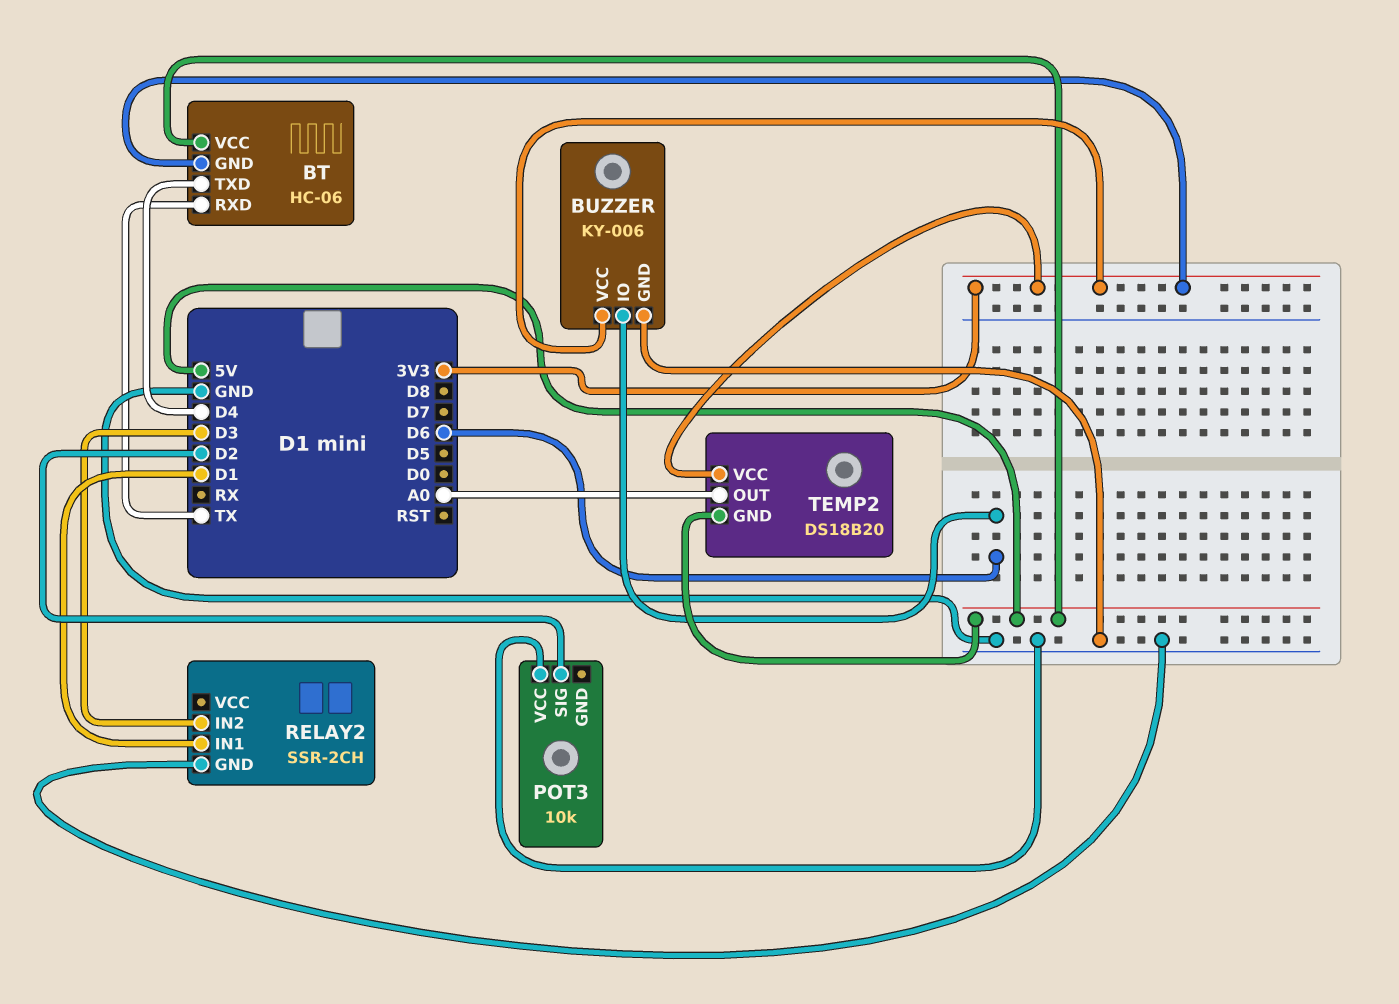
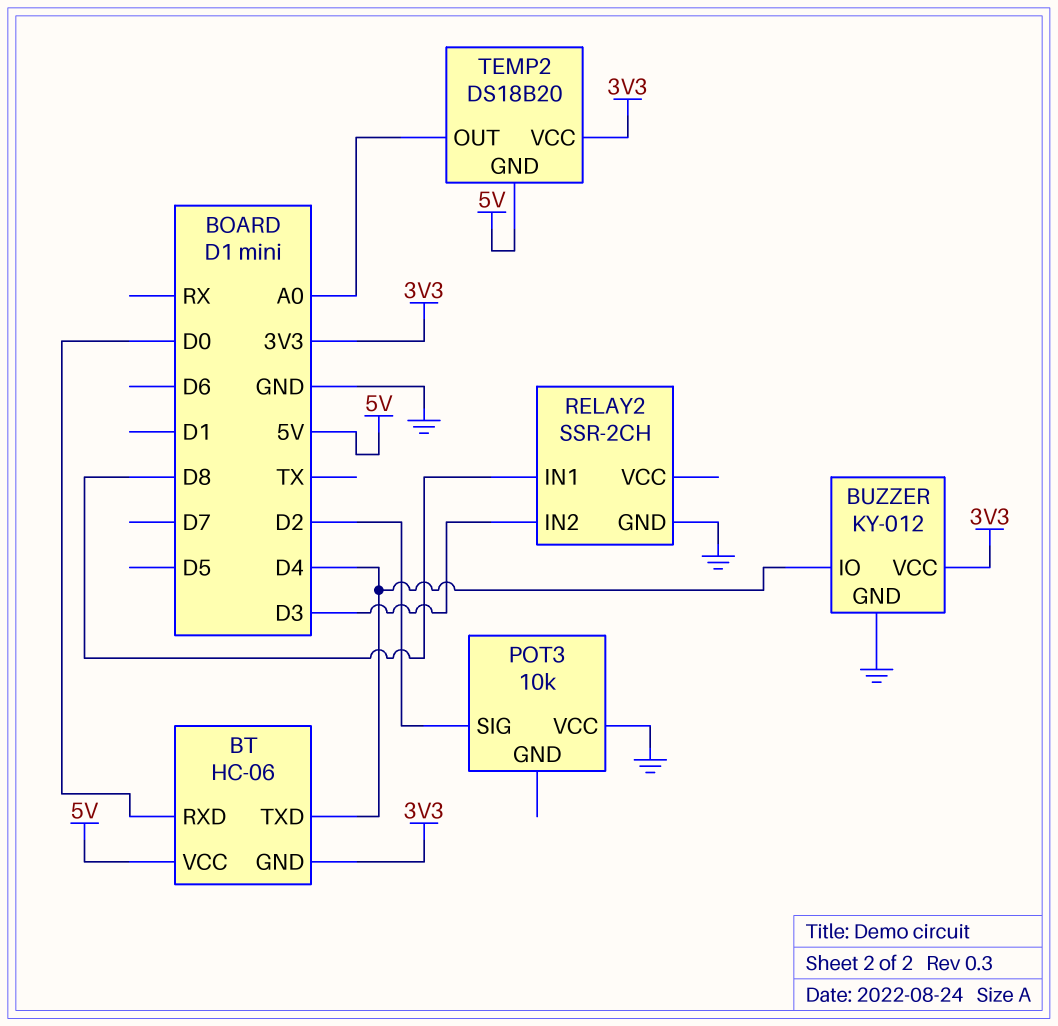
BT pin RXD: TX -> D0
BUZZER: KY-006 -> KY-012
BUZZER pin IO: D6 -> D4
RELAY2 pin IN1: D1 -> D8

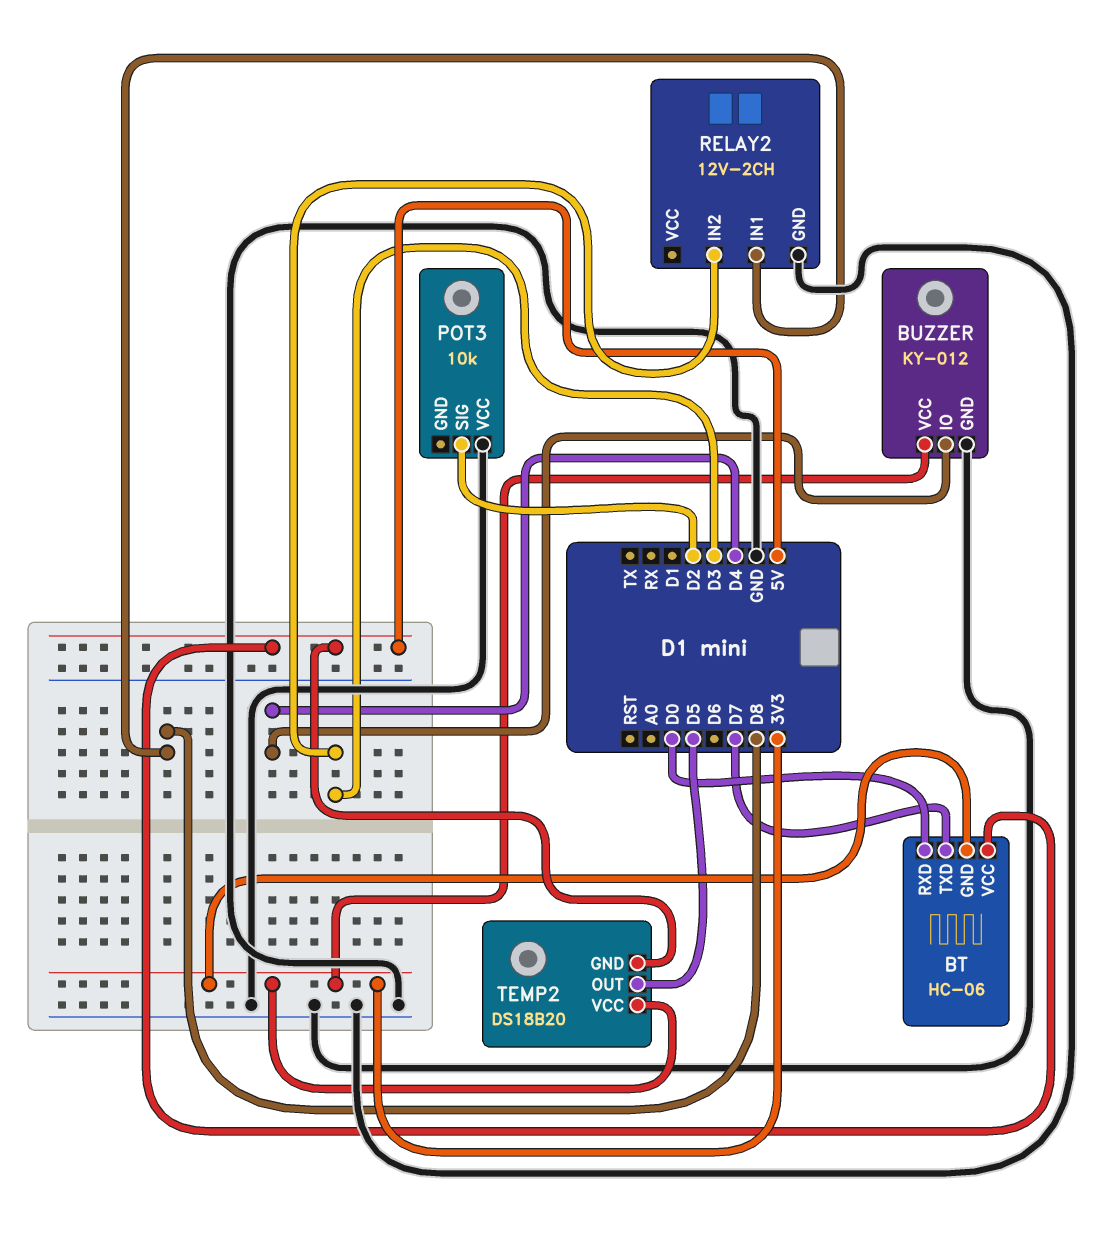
BT pin TXD: D4 -> D7
RELAY2: SSR-2CH -> 12V-2CH
TEMP2 pin OUT: A0 -> D5

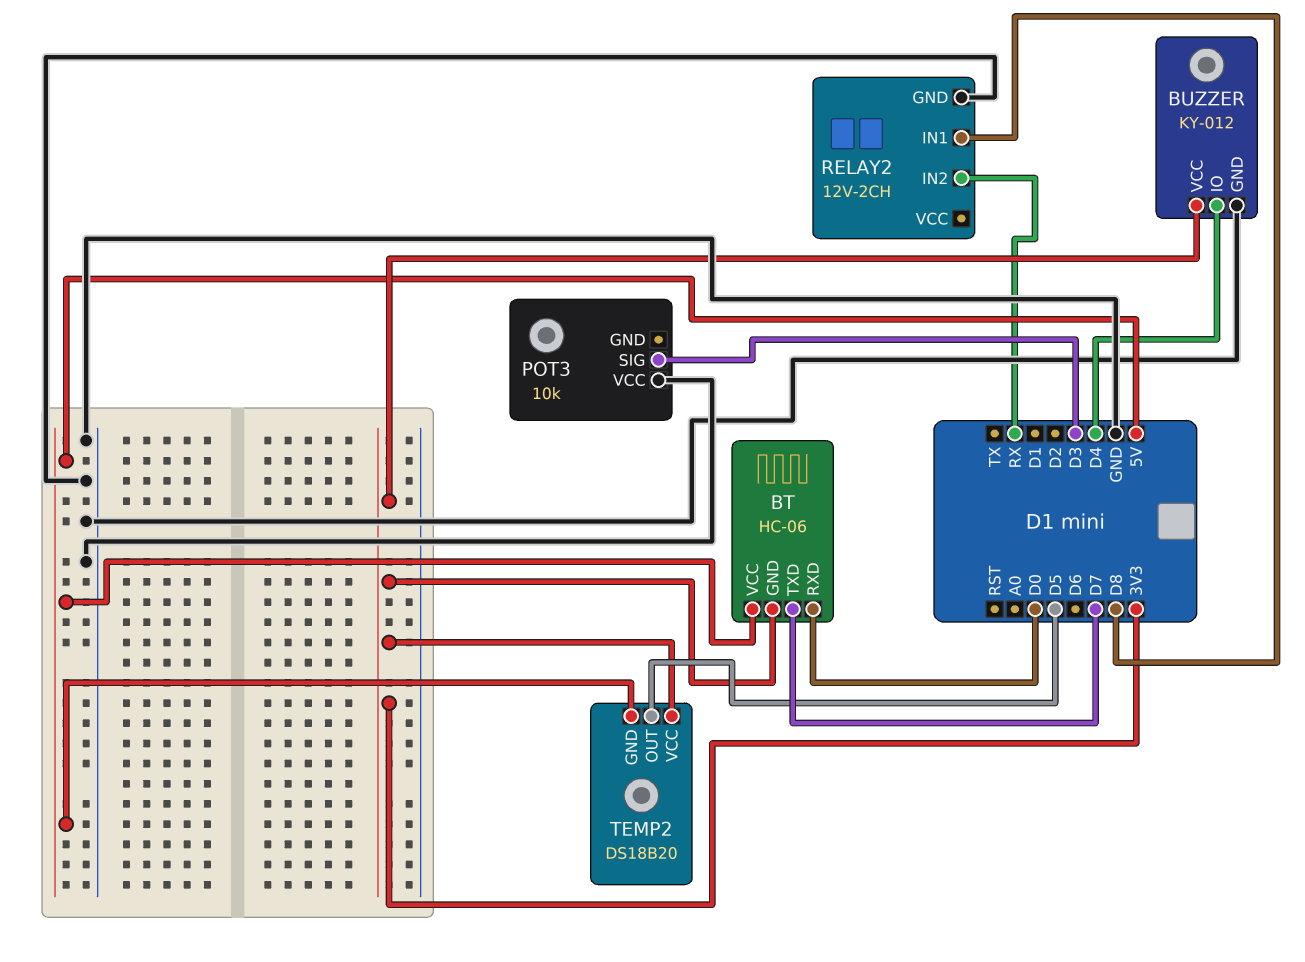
POT3 pin SIG: D2 -> D3
RELAY2 pin IN2: D3 -> RX

